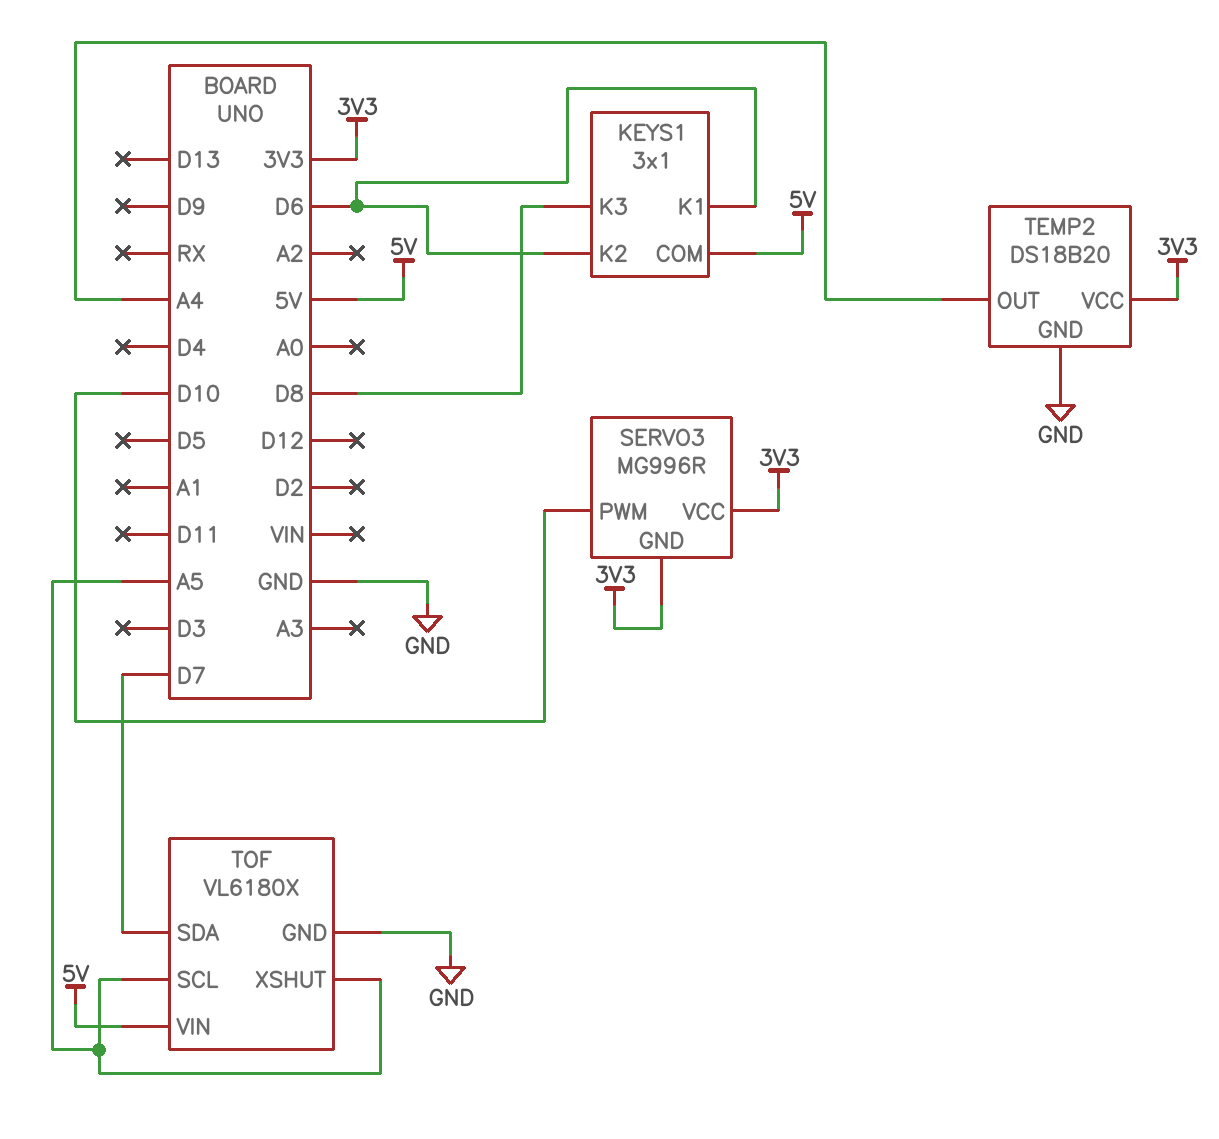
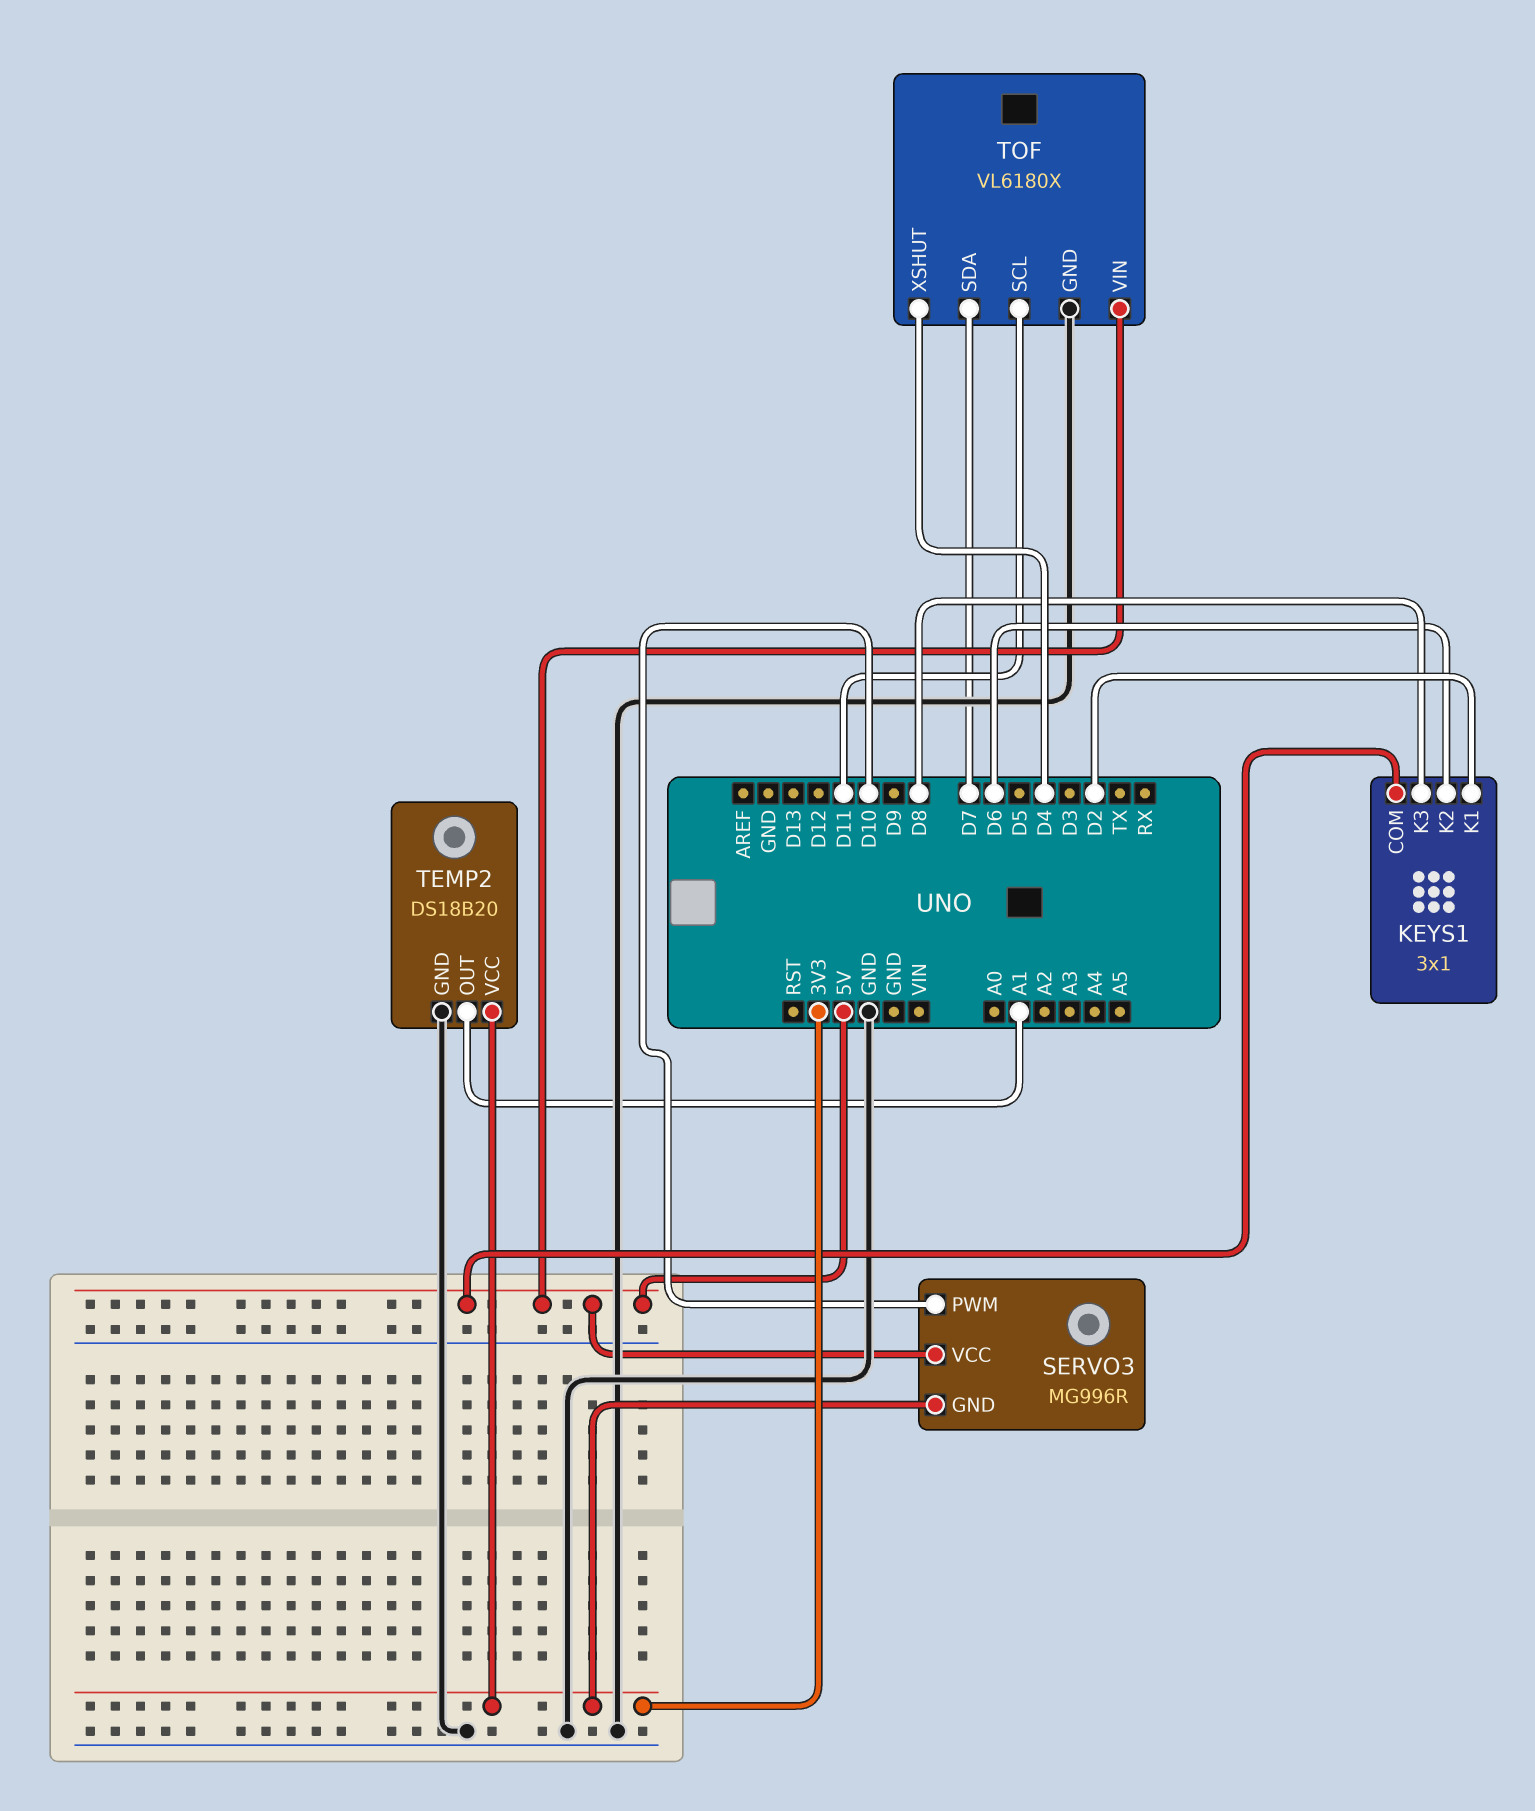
KEYS1 pin K1: D6 -> D2
SERVO3 pin VCC: 3V3 -> 5V
TEMP2 pin OUT: A4 -> A1
TOF pin SCL: A5 -> D11
TOF pin XSHUT: A5 -> D4

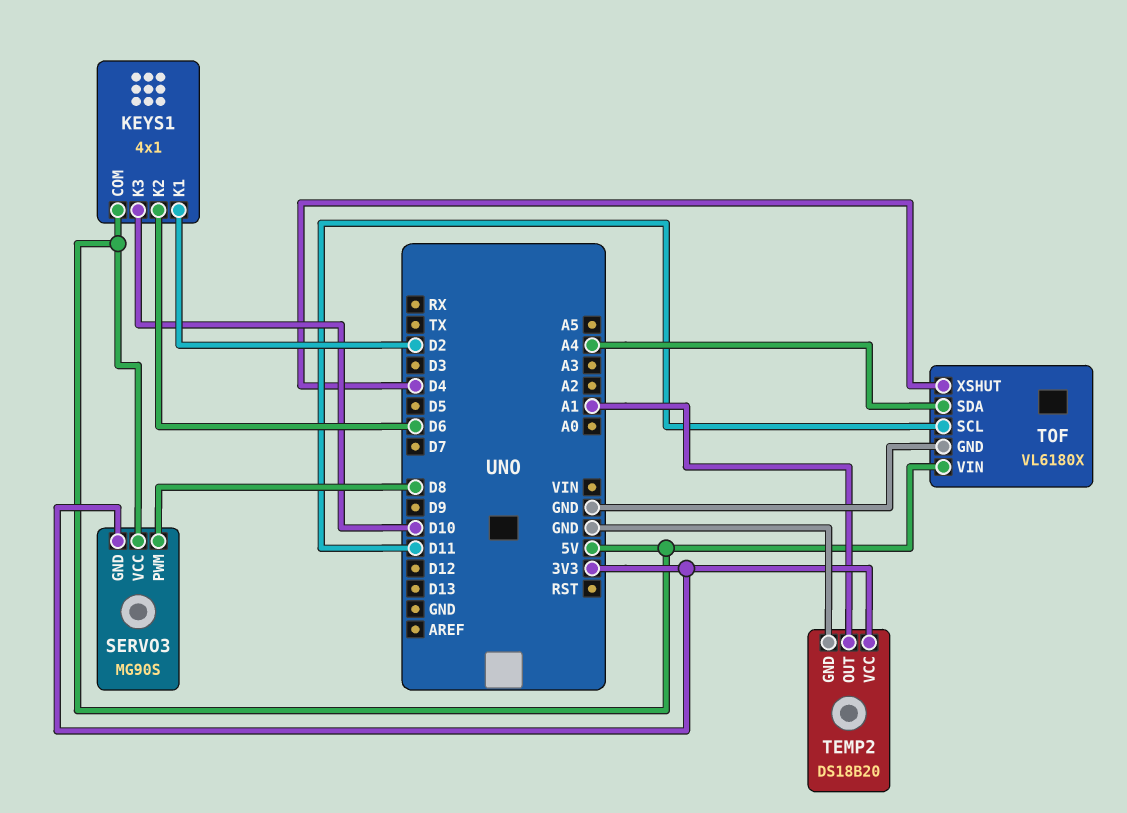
KEYS1: 3x1 -> 4x1
KEYS1 pin K3: D8 -> D10
SERVO3: MG996R -> MG90S
SERVO3 pin PWM: D10 -> D8
TOF pin SDA: D7 -> A4

